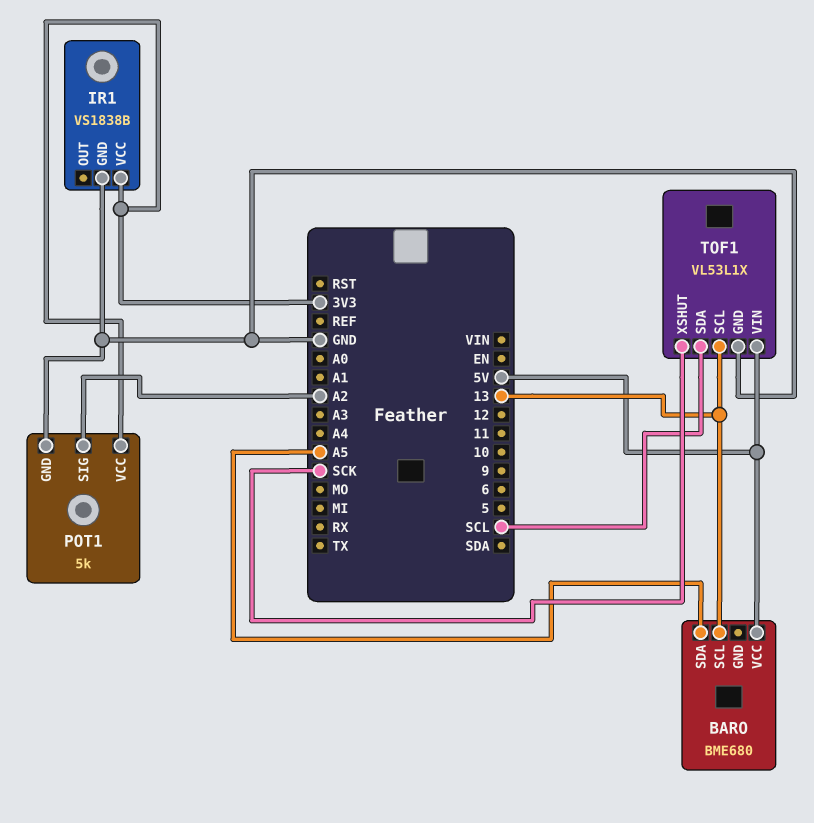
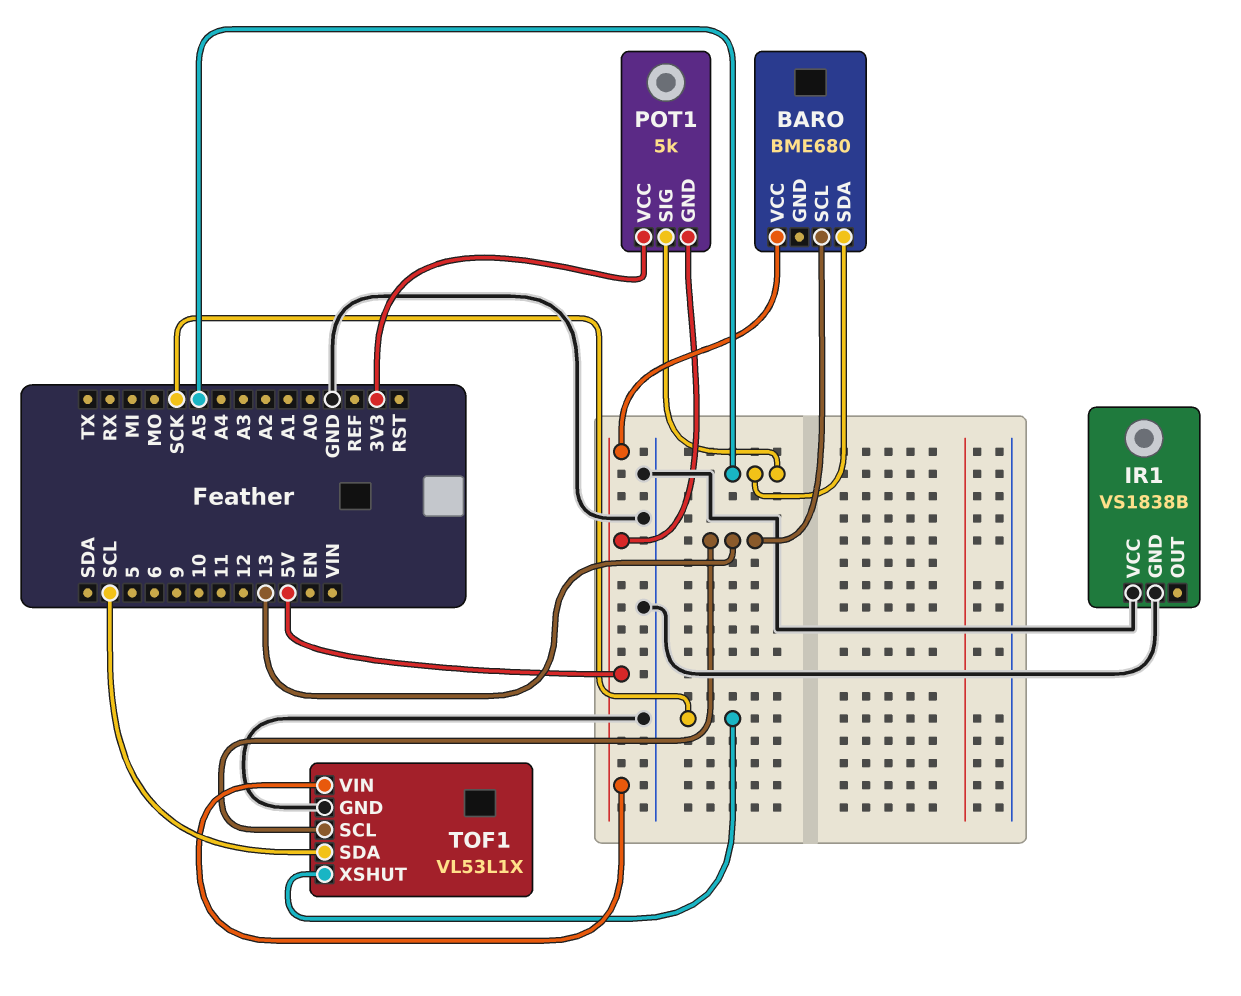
IR1 pin VCC: 3V3 -> GND
POT1 pin GND: GND -> 5V
POT1 pin SIG: A2 -> A5

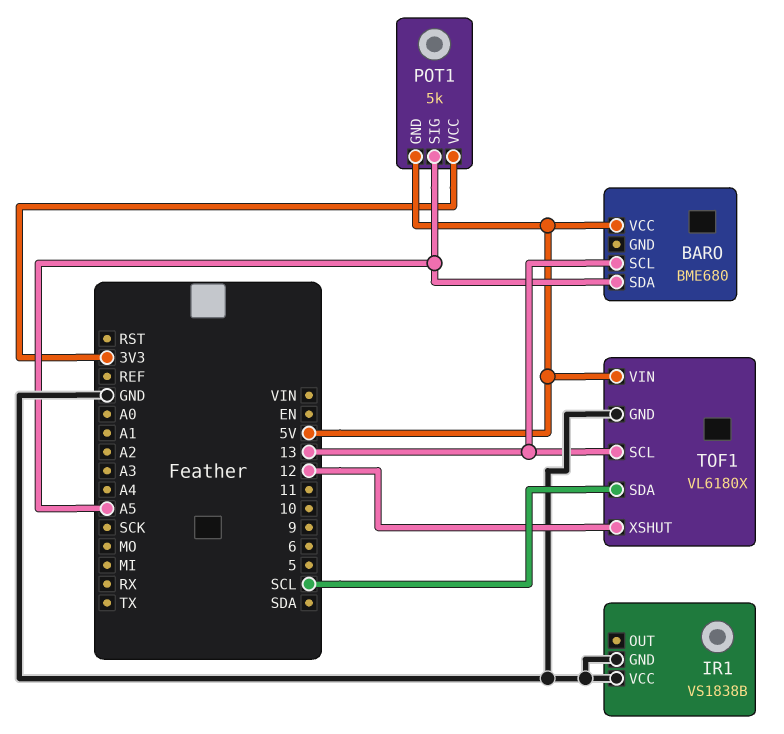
TOF1: VL53L1X -> VL6180X
TOF1 pin XSHUT: SCK -> 12

